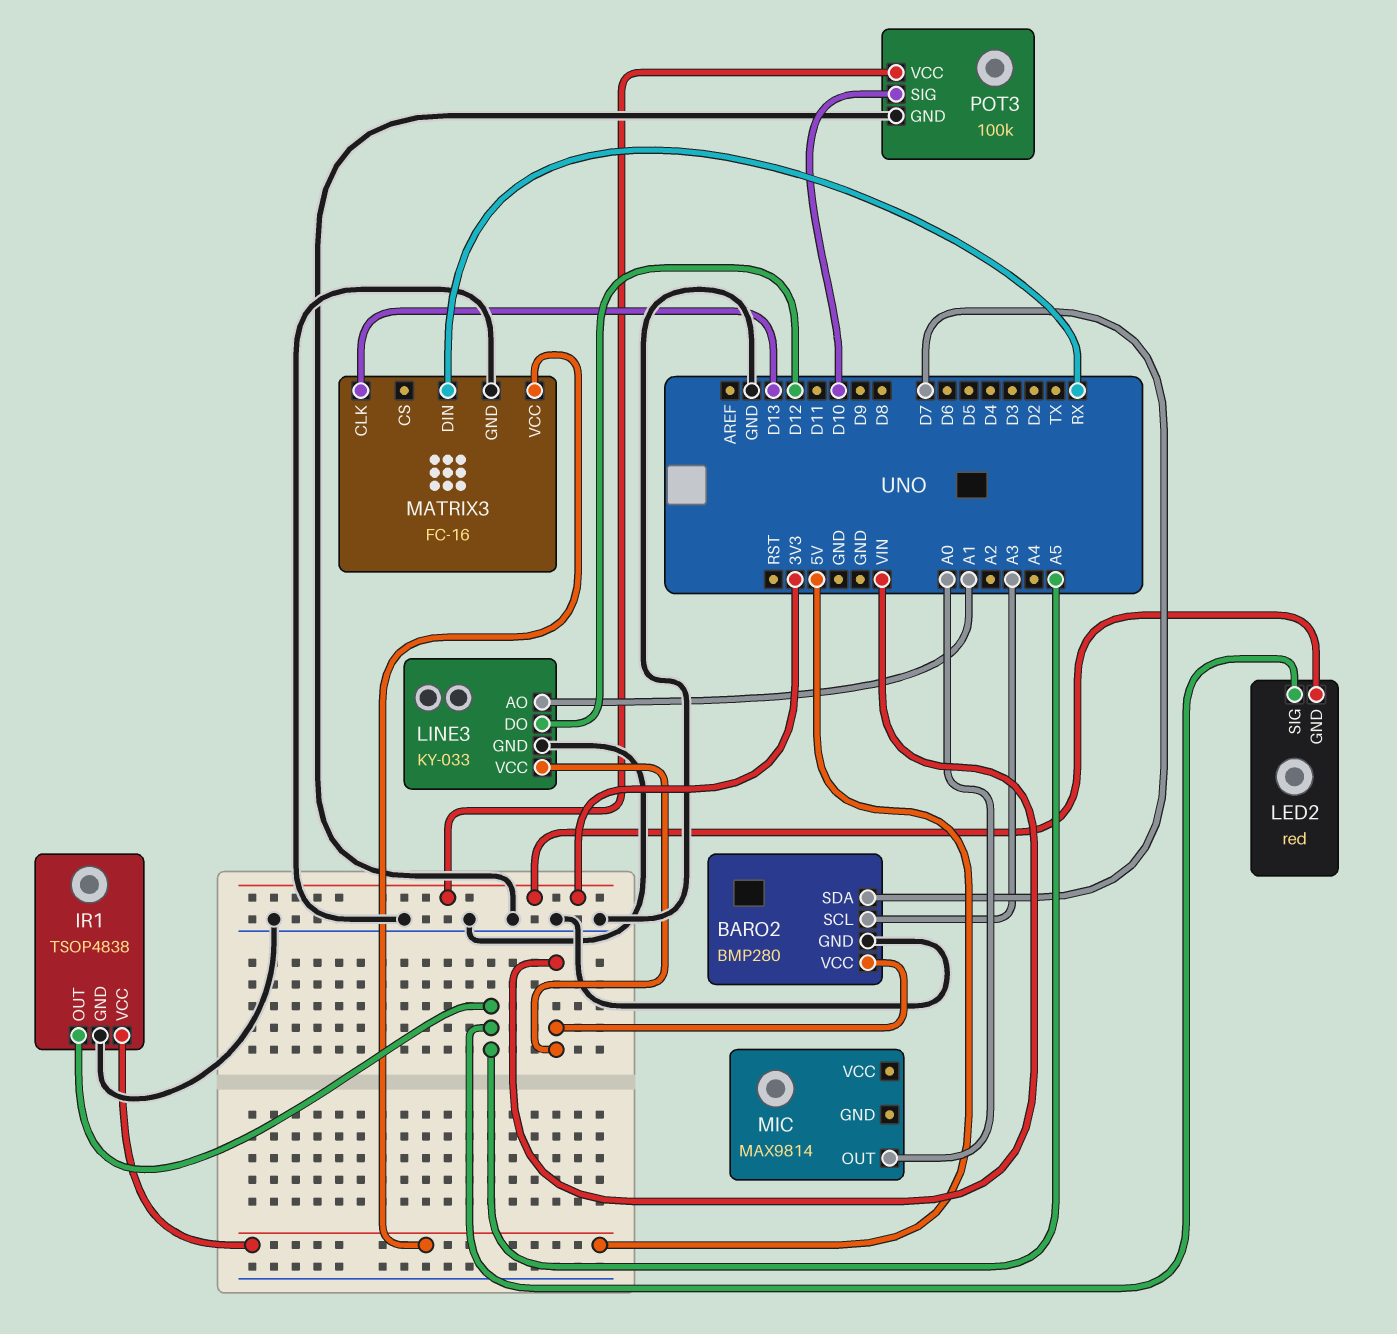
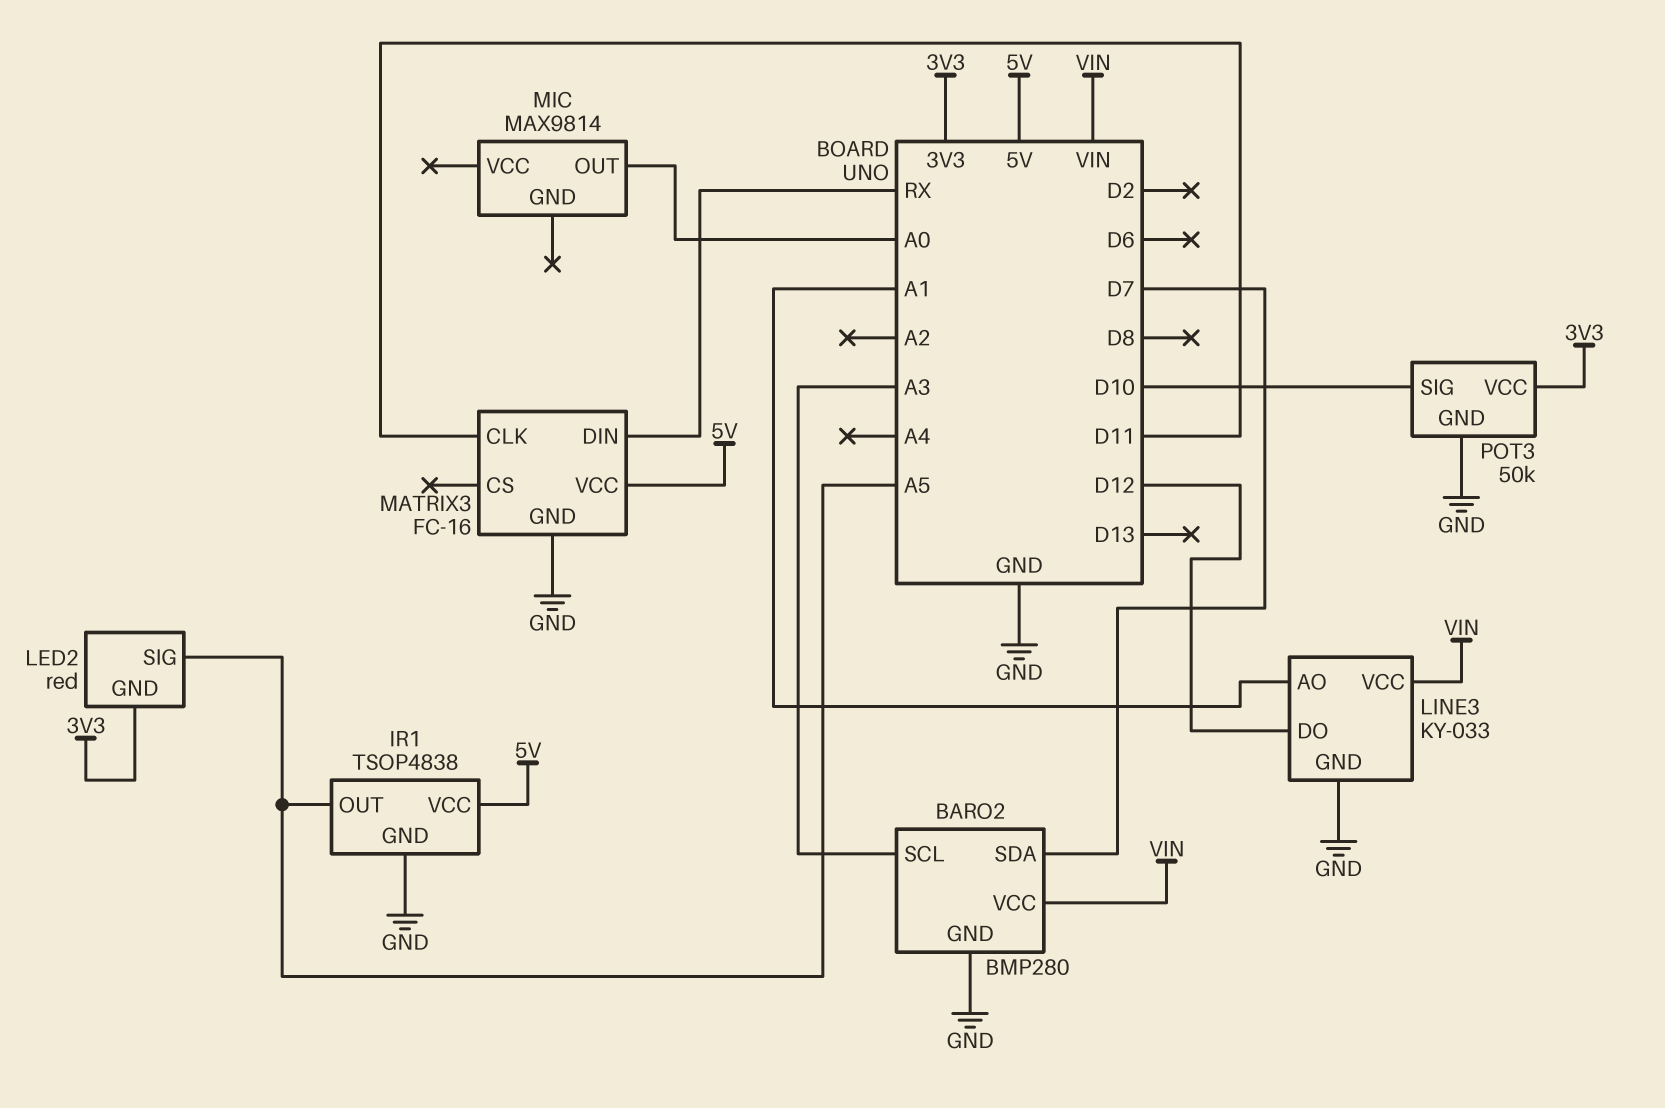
MATRIX3 pin CLK: D13 -> D11
POT3: 100k -> 50k

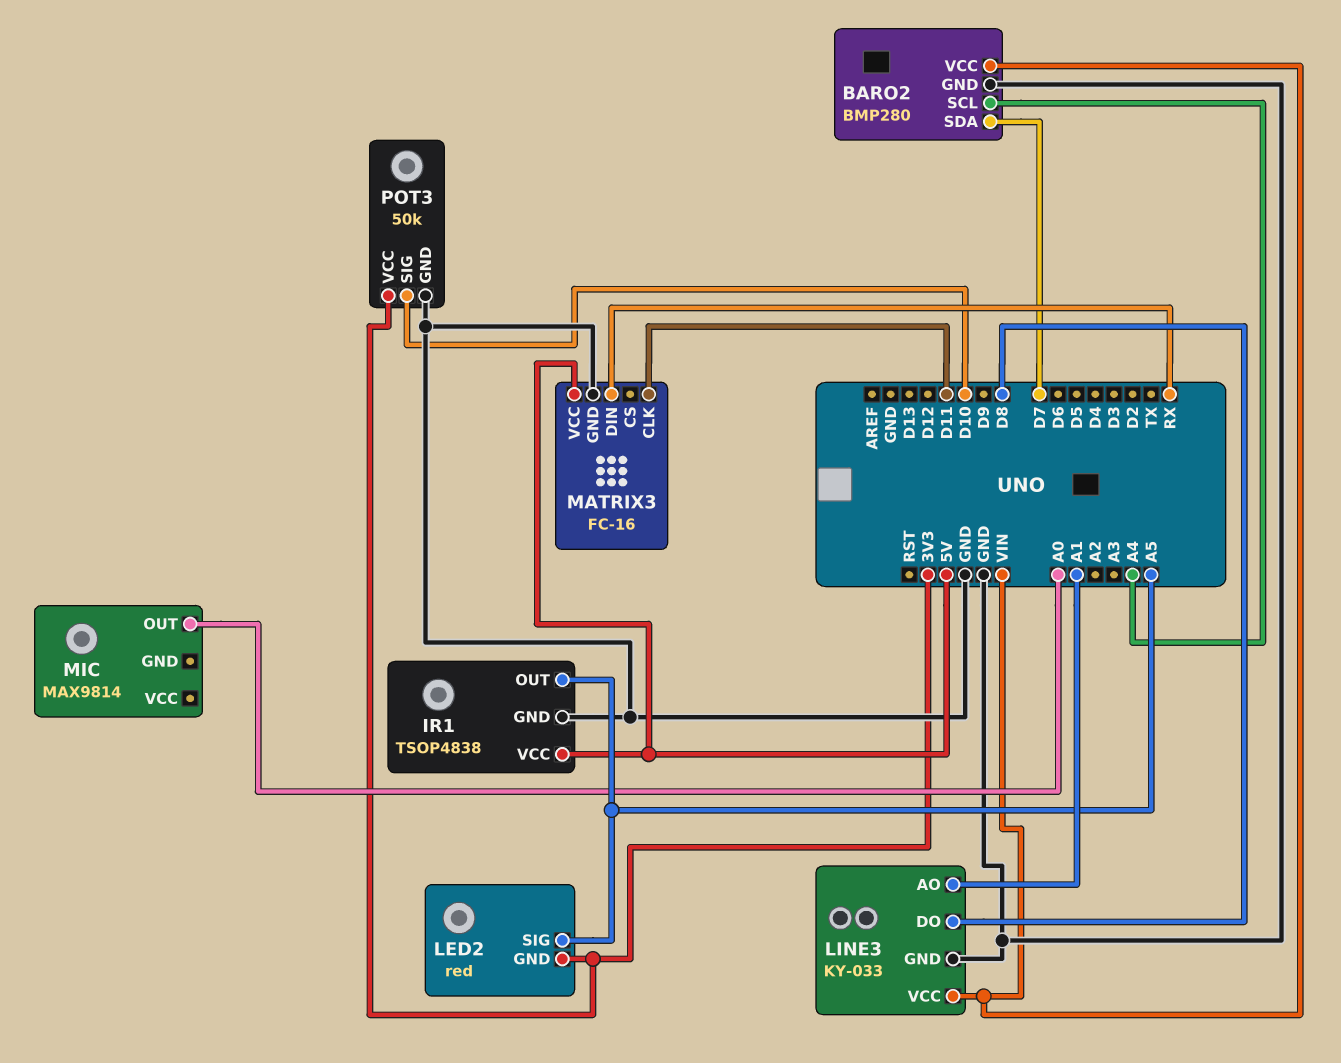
BARO2 pin SCL: A3 -> A4
LINE3 pin DO: D12 -> D8

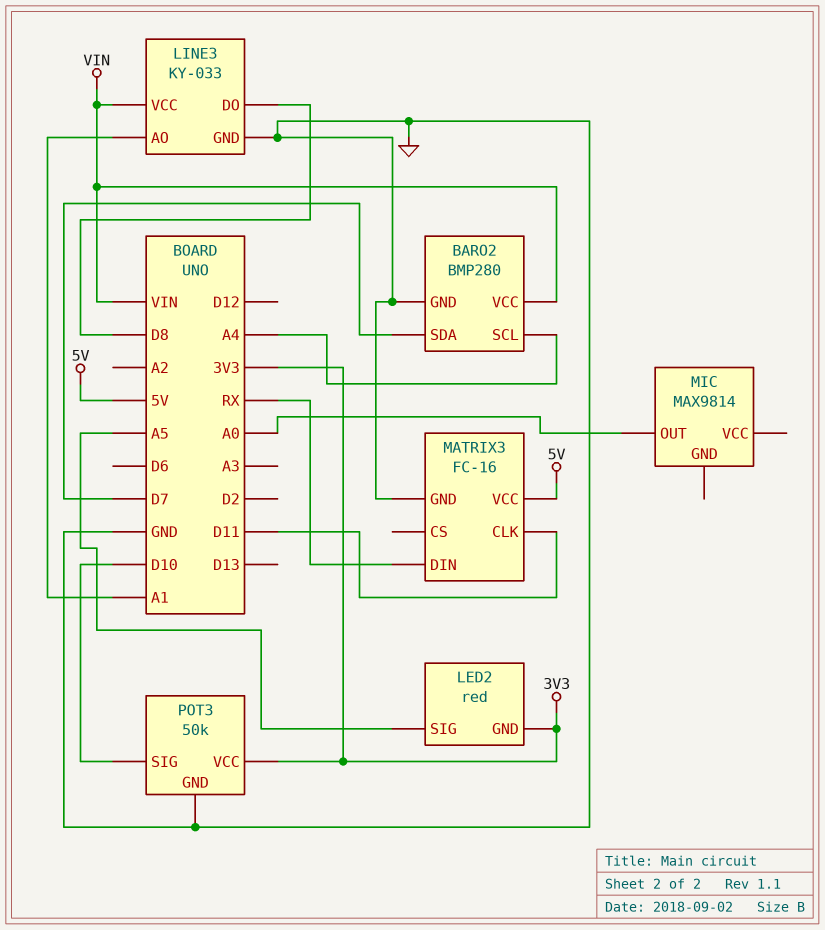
IR1: TSOP4838 -> none
IR1 pin GND: GND -> none
IR1 pin OUT: A5 -> none
IR1 pin VCC: 5V -> none

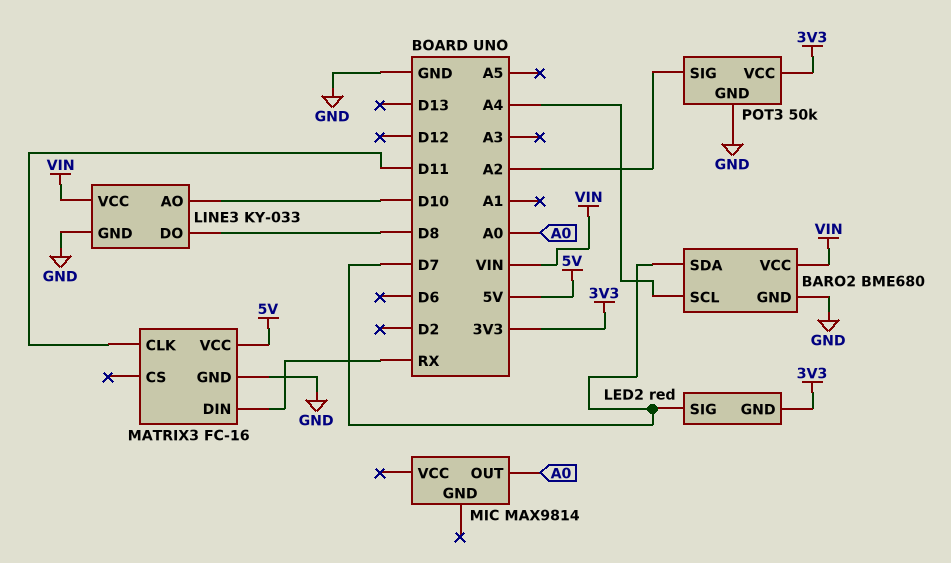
BARO2: BMP280 -> BME680
LED2 pin SIG: A5 -> D7
LINE3 pin AO: A1 -> D10
POT3 pin SIG: D10 -> A2

